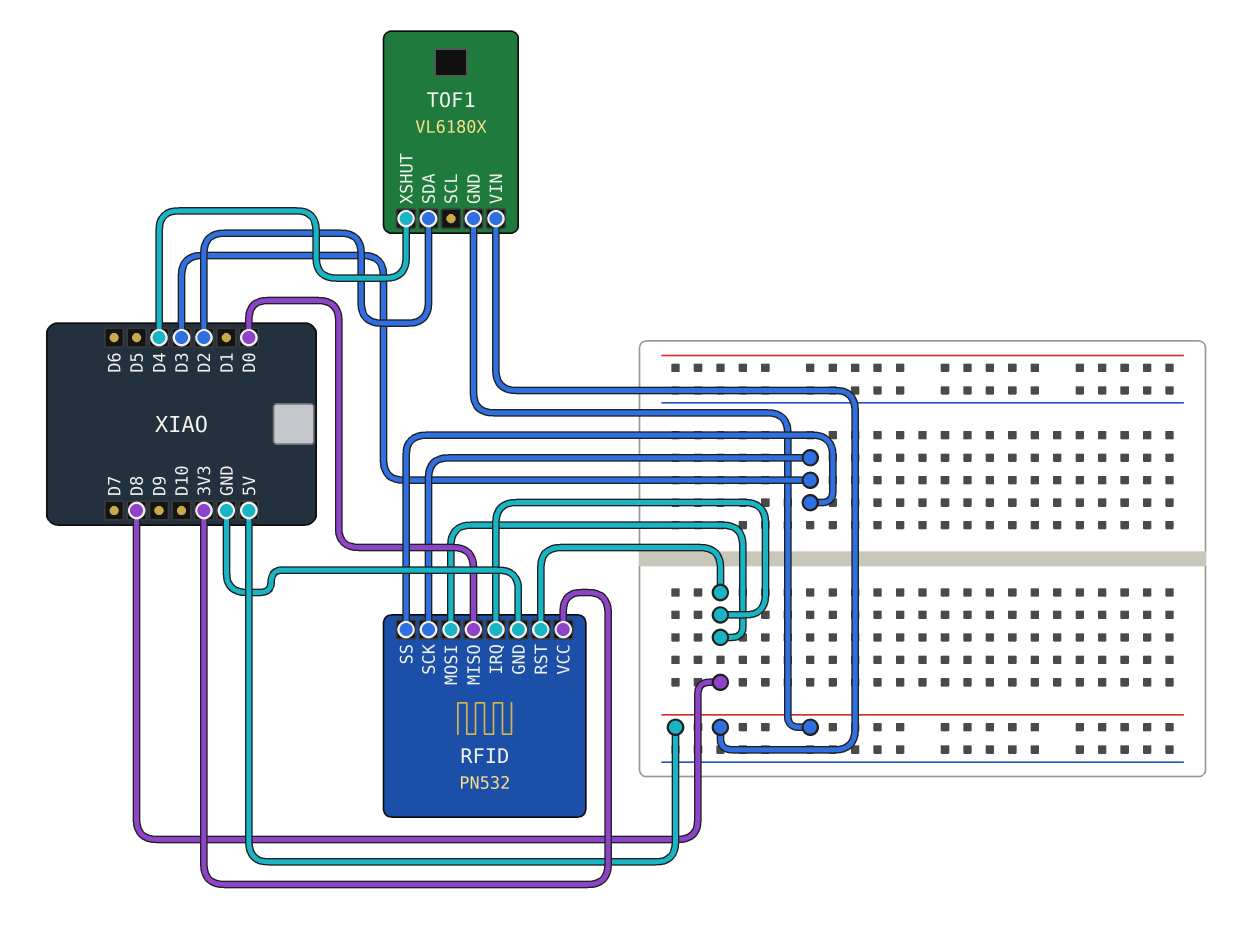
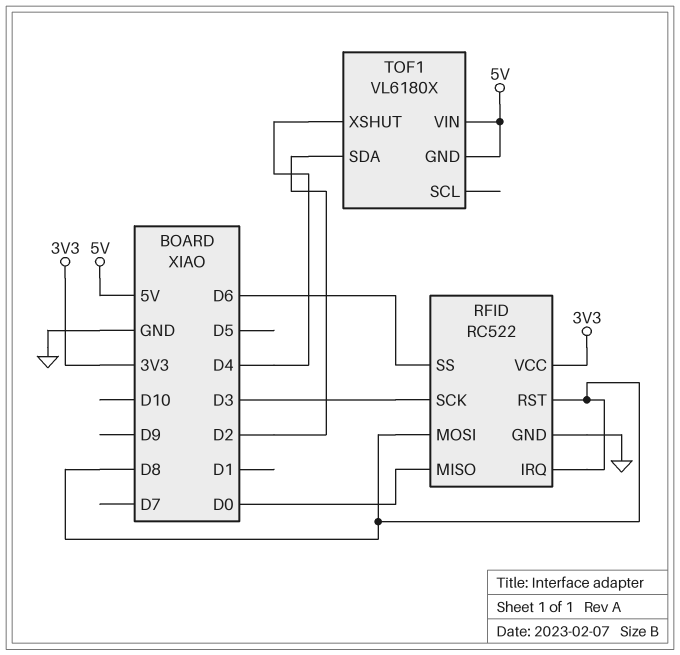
RFID: PN532 -> RC522
RFID pin SS: D3 -> D6

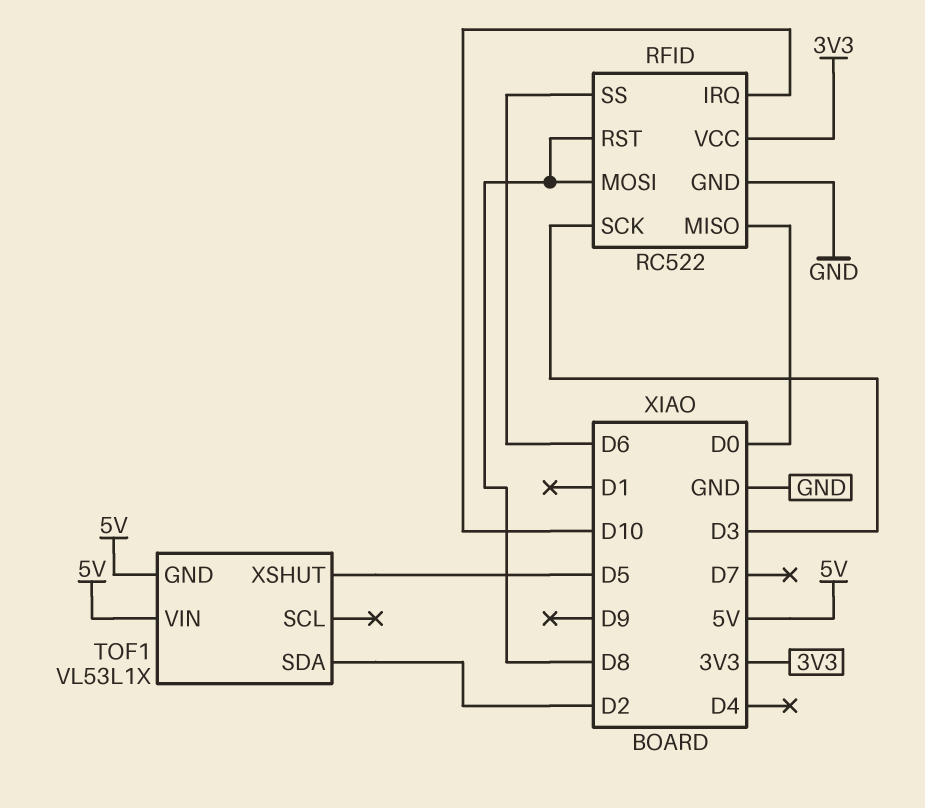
RFID pin IRQ: D8 -> D10
TOF1: VL6180X -> VL53L1X
TOF1 pin XSHUT: D4 -> D5

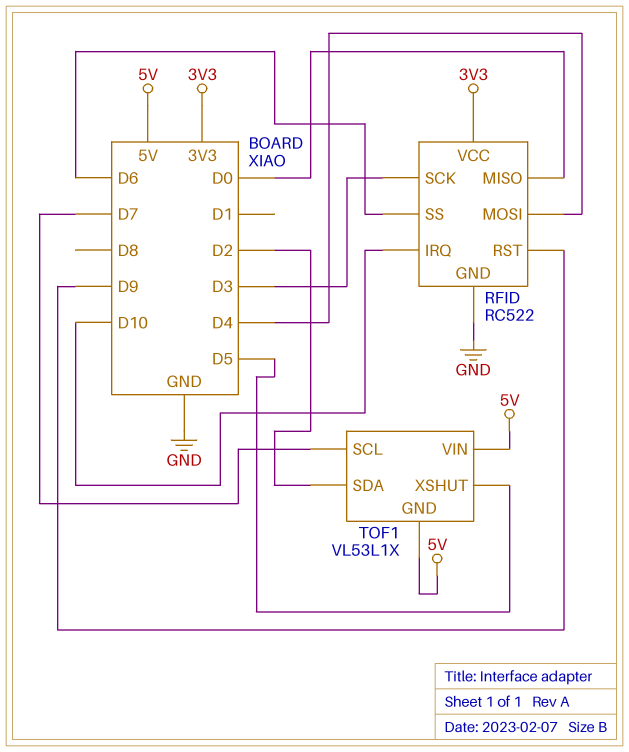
RFID pin MOSI: D8 -> D4
RFID pin RST: D8 -> D9
TOF1 pin SCL: none -> D7

